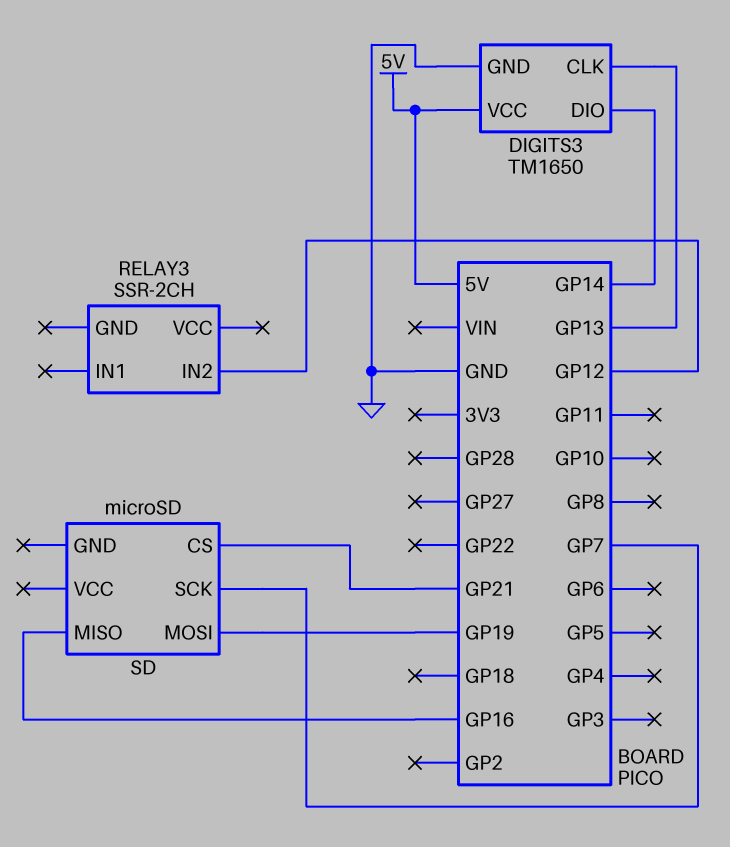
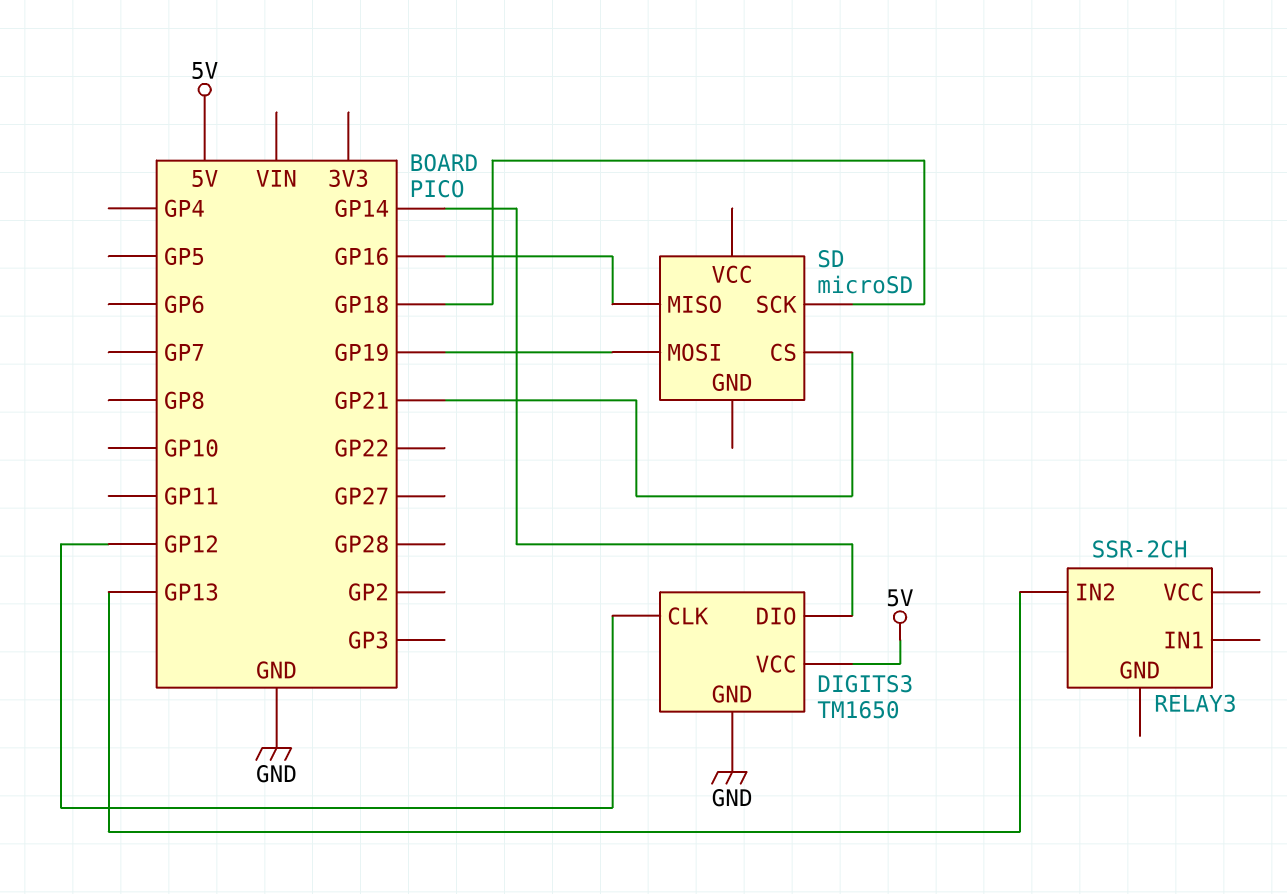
DIGITS3 pin CLK: GP13 -> GP12
RELAY3 pin IN2: GP12 -> GP13
SD pin SCK: GP7 -> GP18

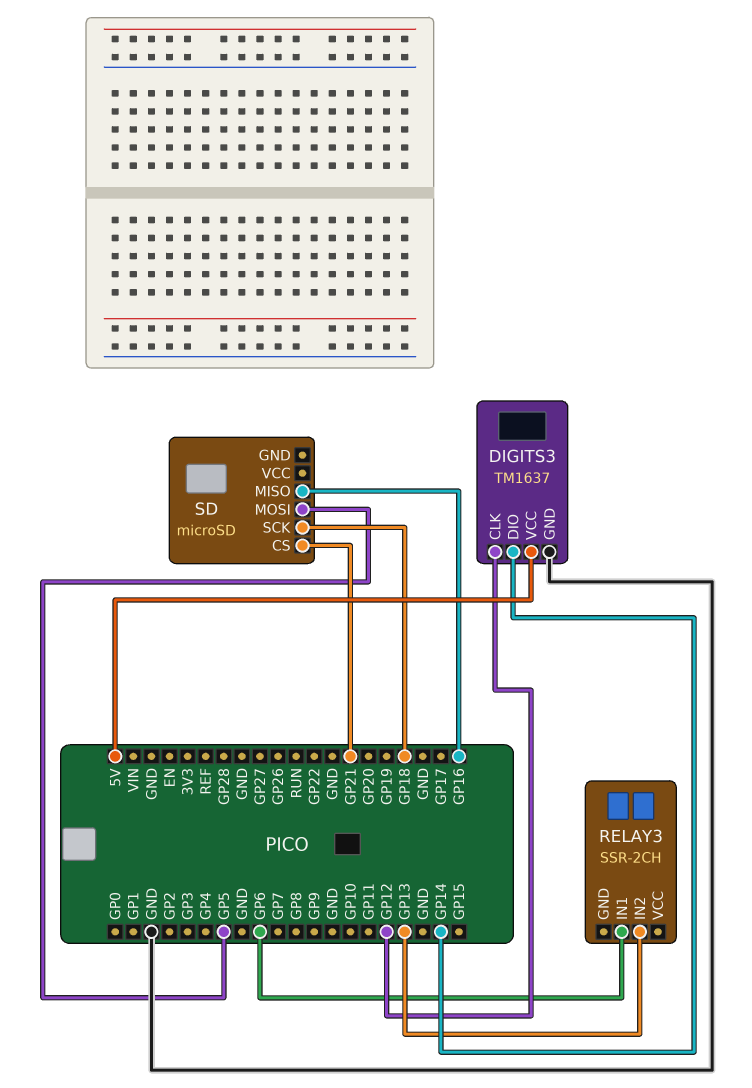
DIGITS3: TM1650 -> TM1637
RELAY3 pin IN1: none -> GP6
SD pin MOSI: GP19 -> GP5

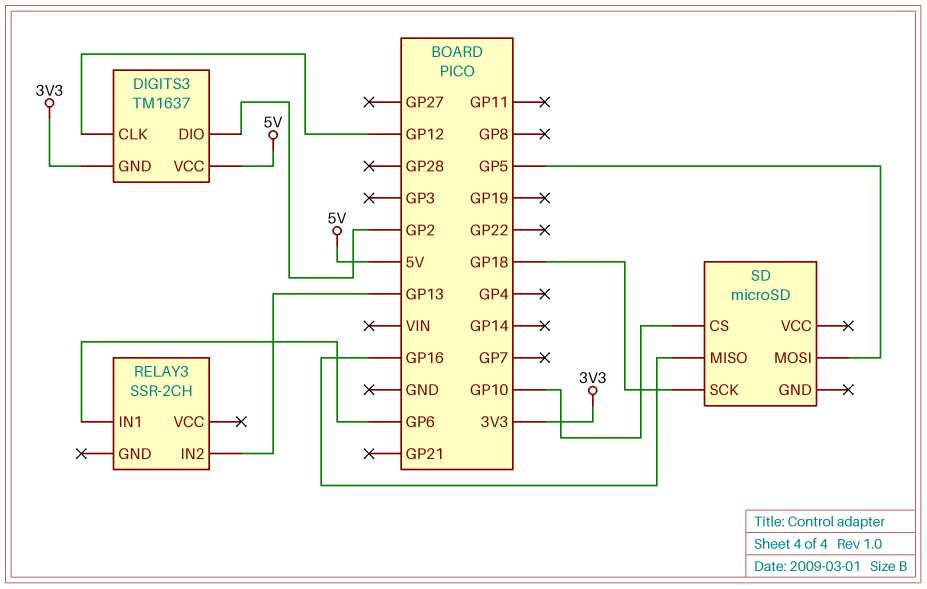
DIGITS3 pin DIO: GP14 -> GP2
DIGITS3 pin GND: GND -> 3V3
SD pin CS: GP21 -> GP10

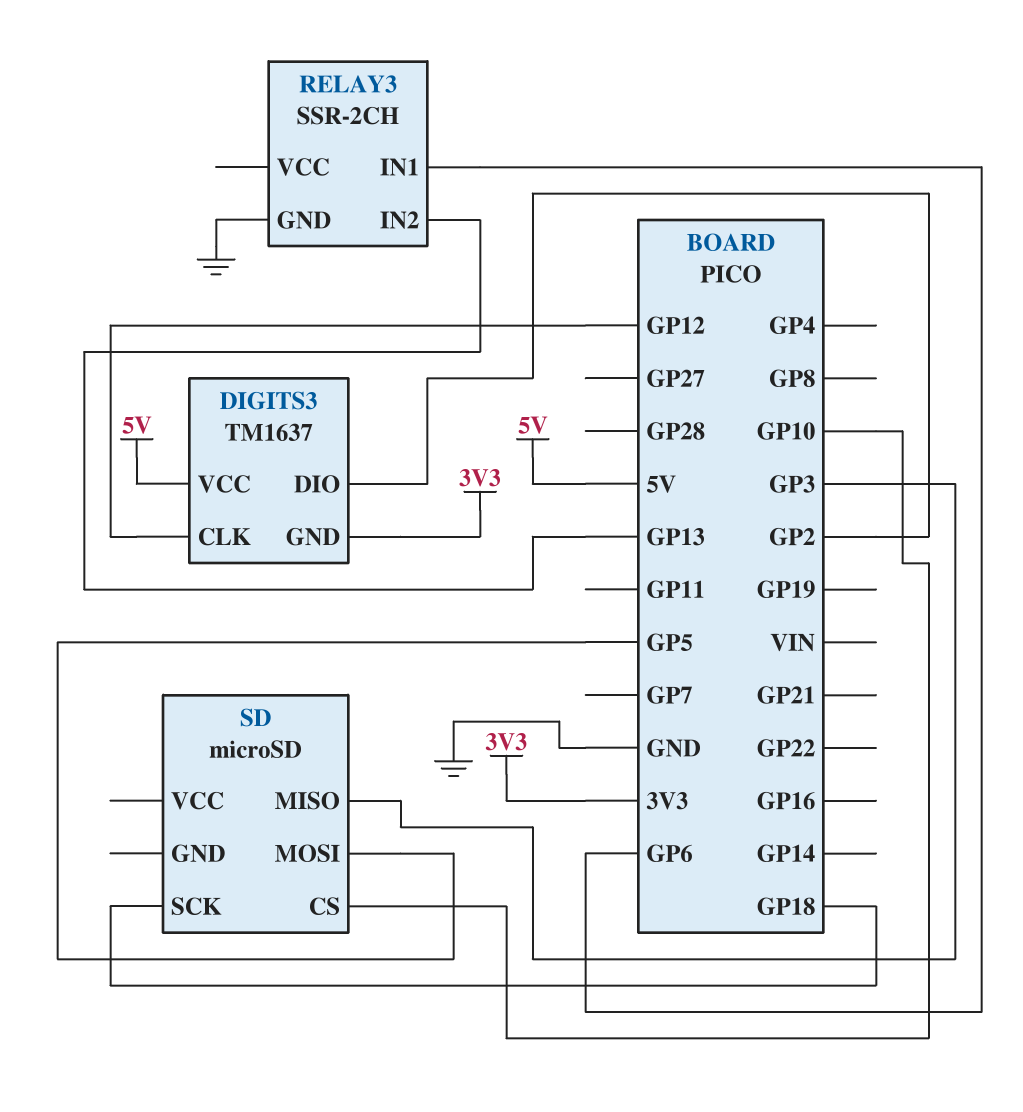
RELAY3 pin GND: none -> GND
SD pin MISO: GP16 -> GP3

